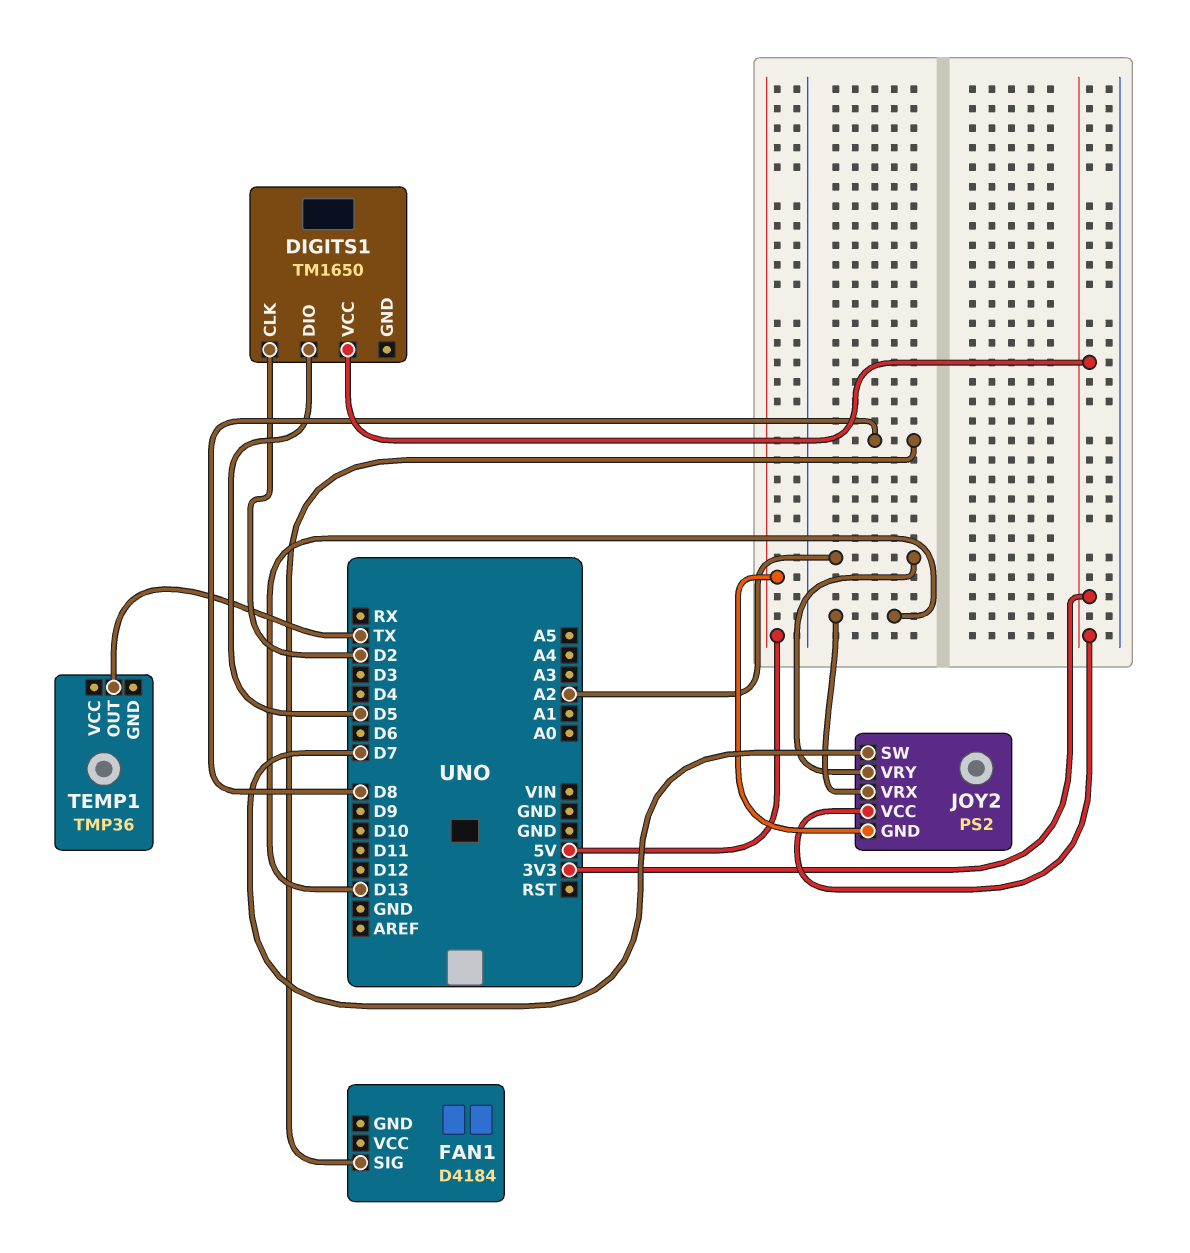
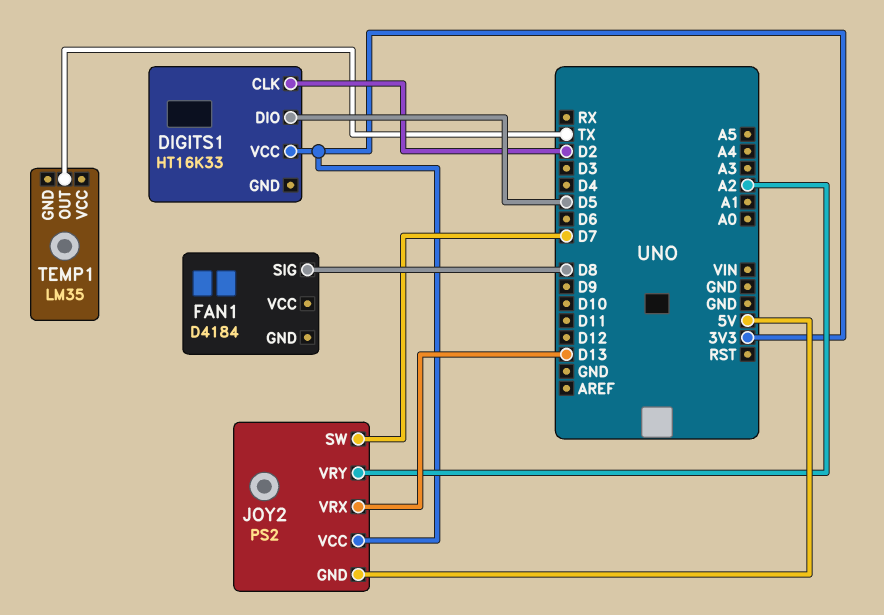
DIGITS1: TM1650 -> HT16K33
TEMP1: TMP36 -> LM35

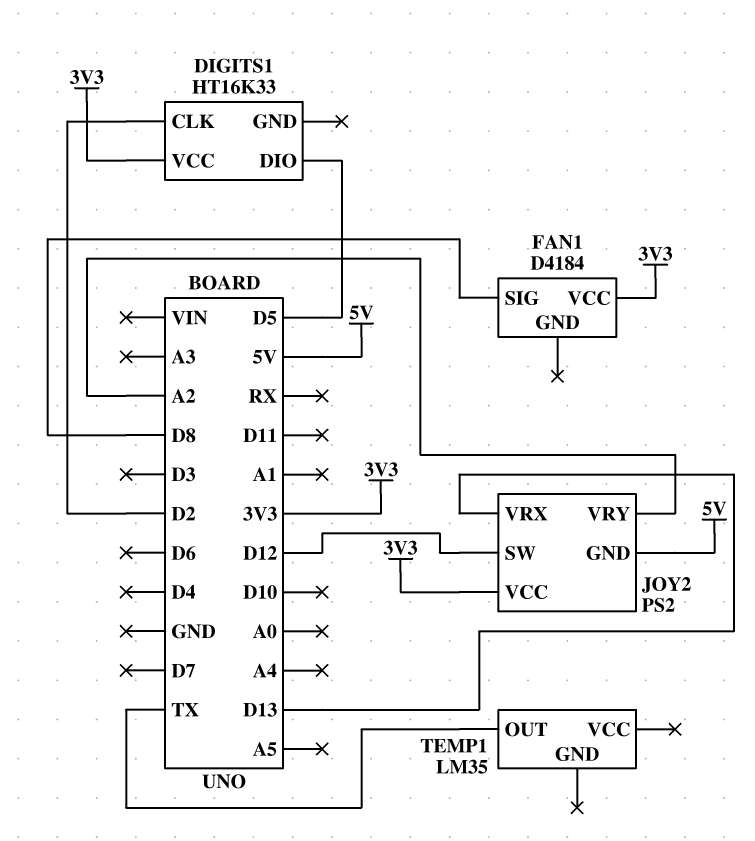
FAN1 pin VCC: none -> 3V3
JOY2 pin SW: D7 -> D12

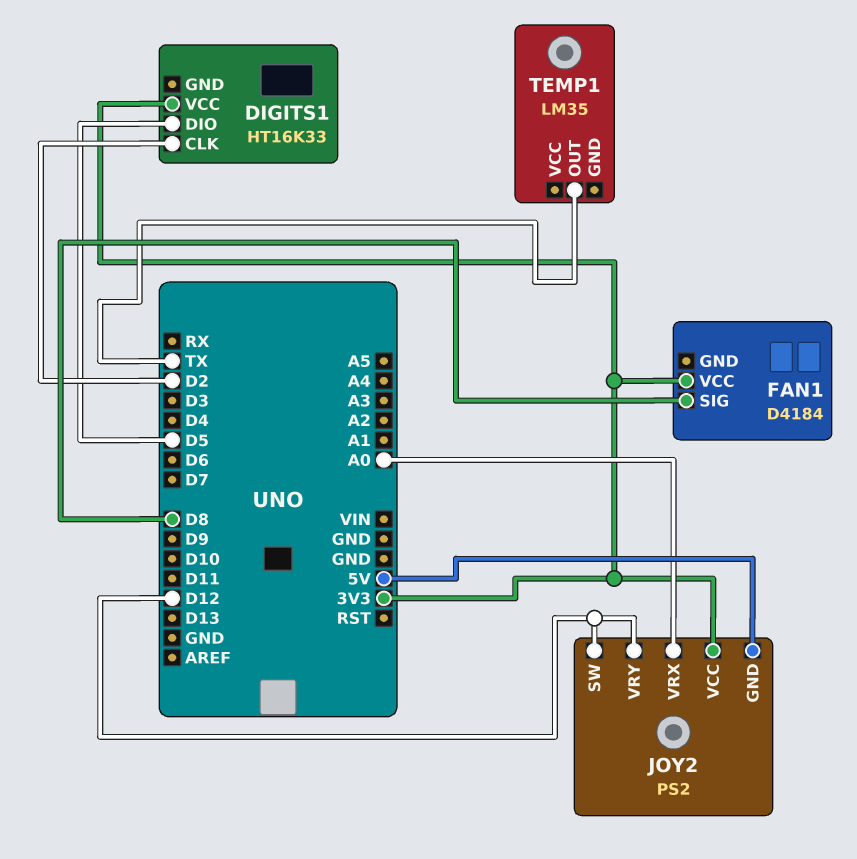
JOY2 pin VRX: D13 -> A0
JOY2 pin VRY: A2 -> D12

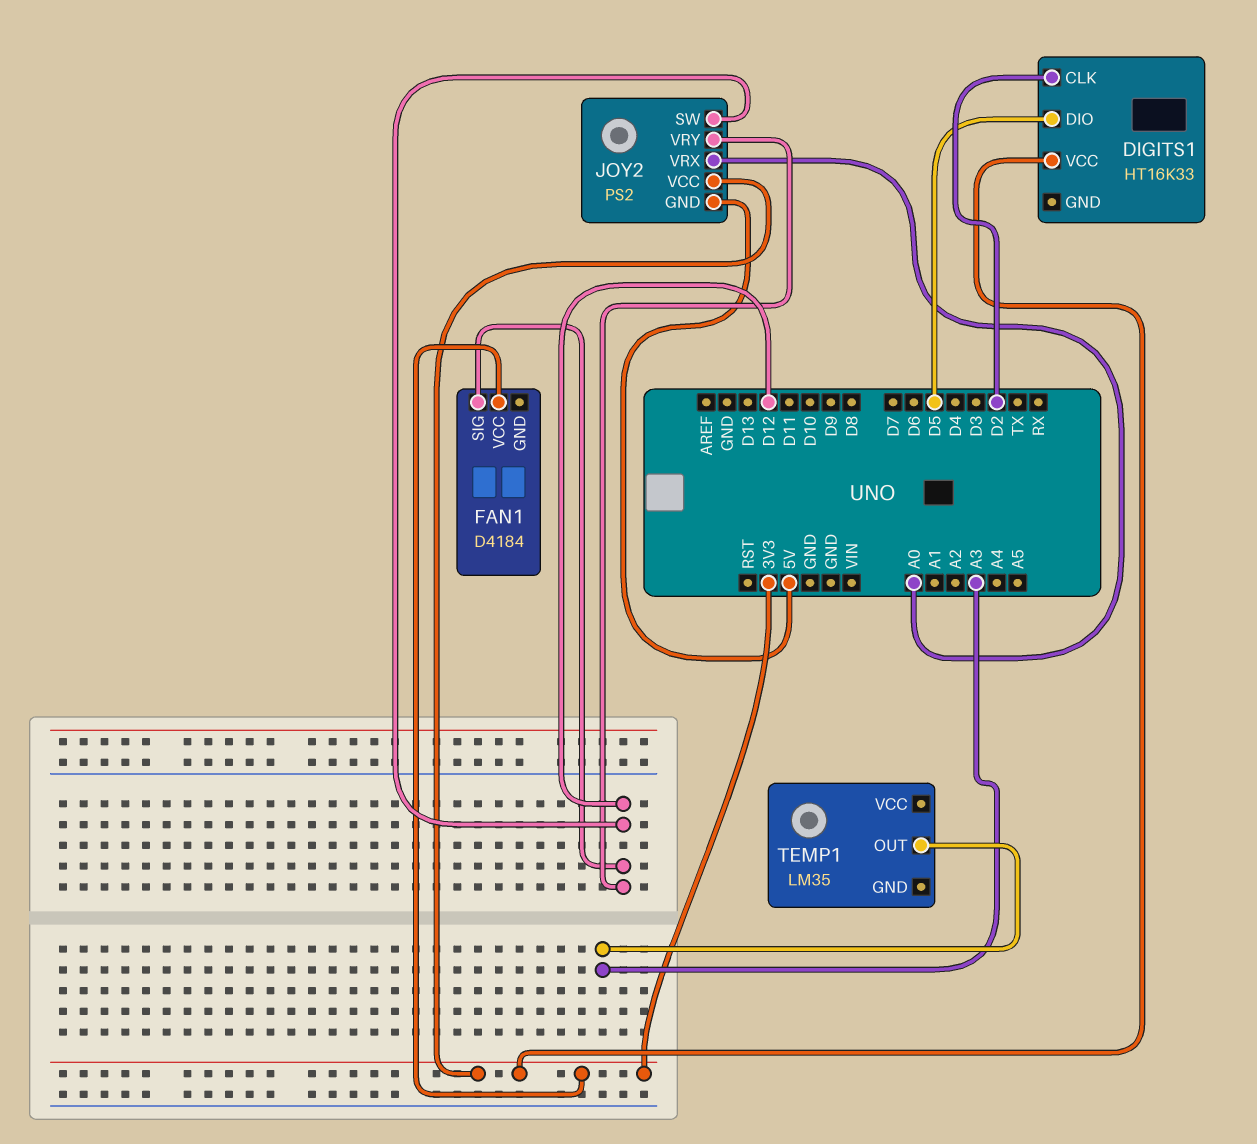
FAN1 pin SIG: D8 -> D12
TEMP1 pin OUT: TX -> A3

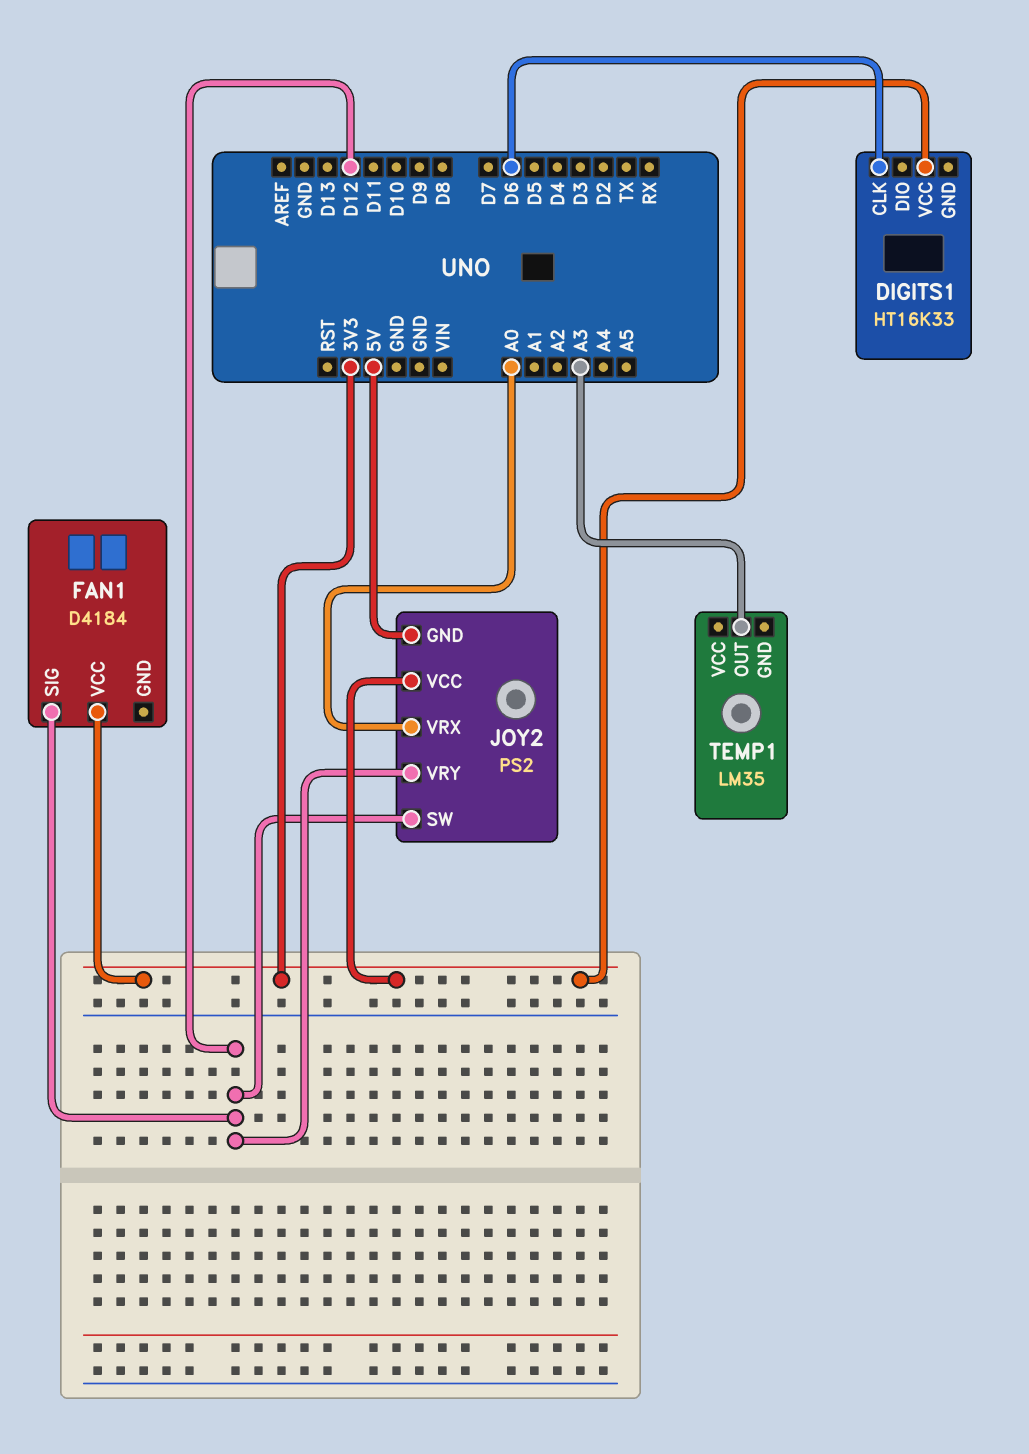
DIGITS1 pin CLK: D2 -> D6
DIGITS1 pin DIO: D5 -> none

